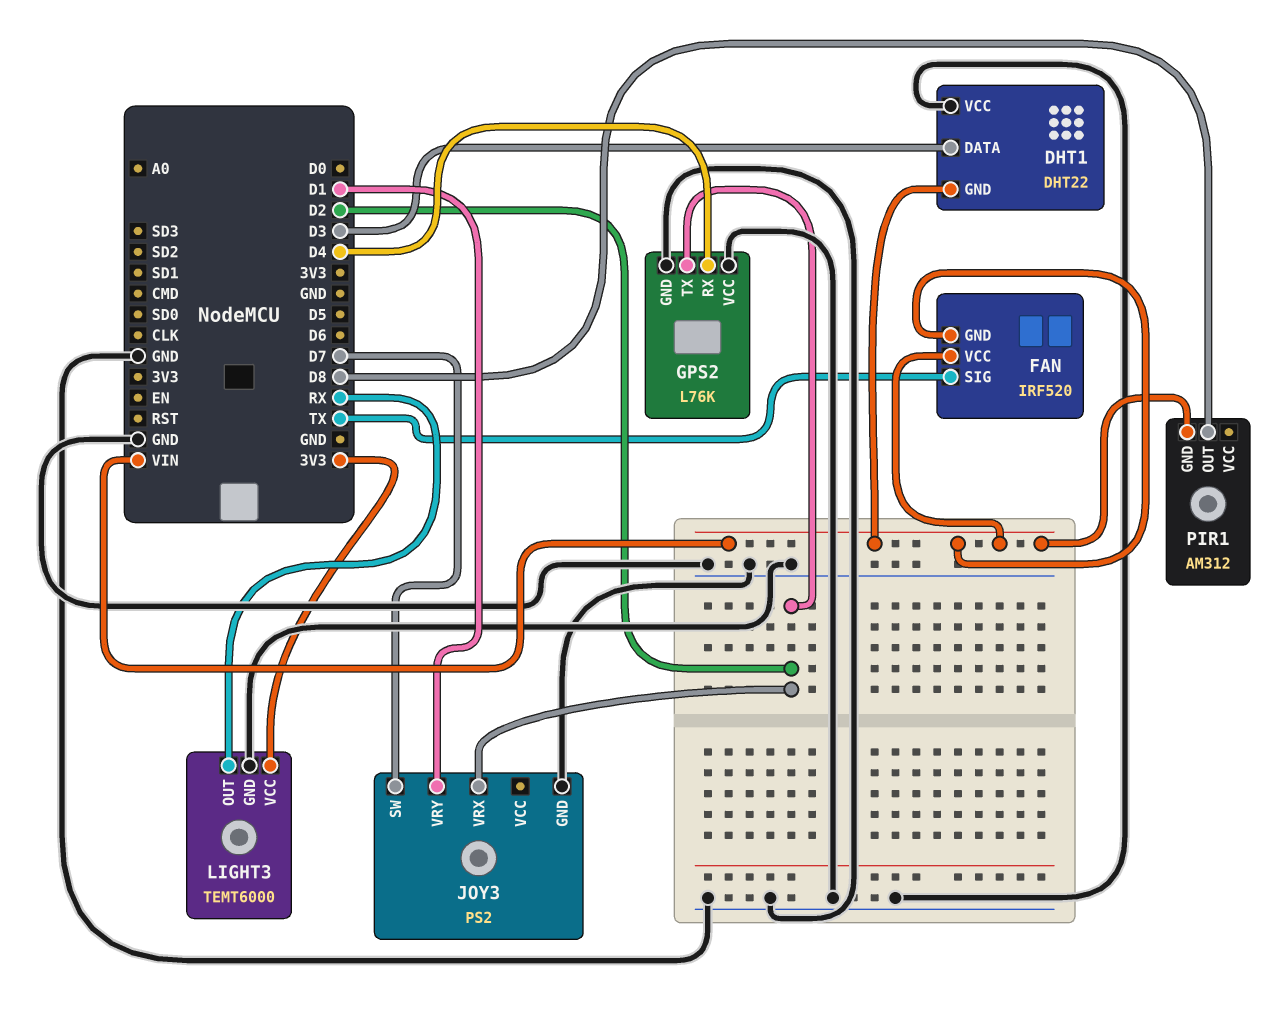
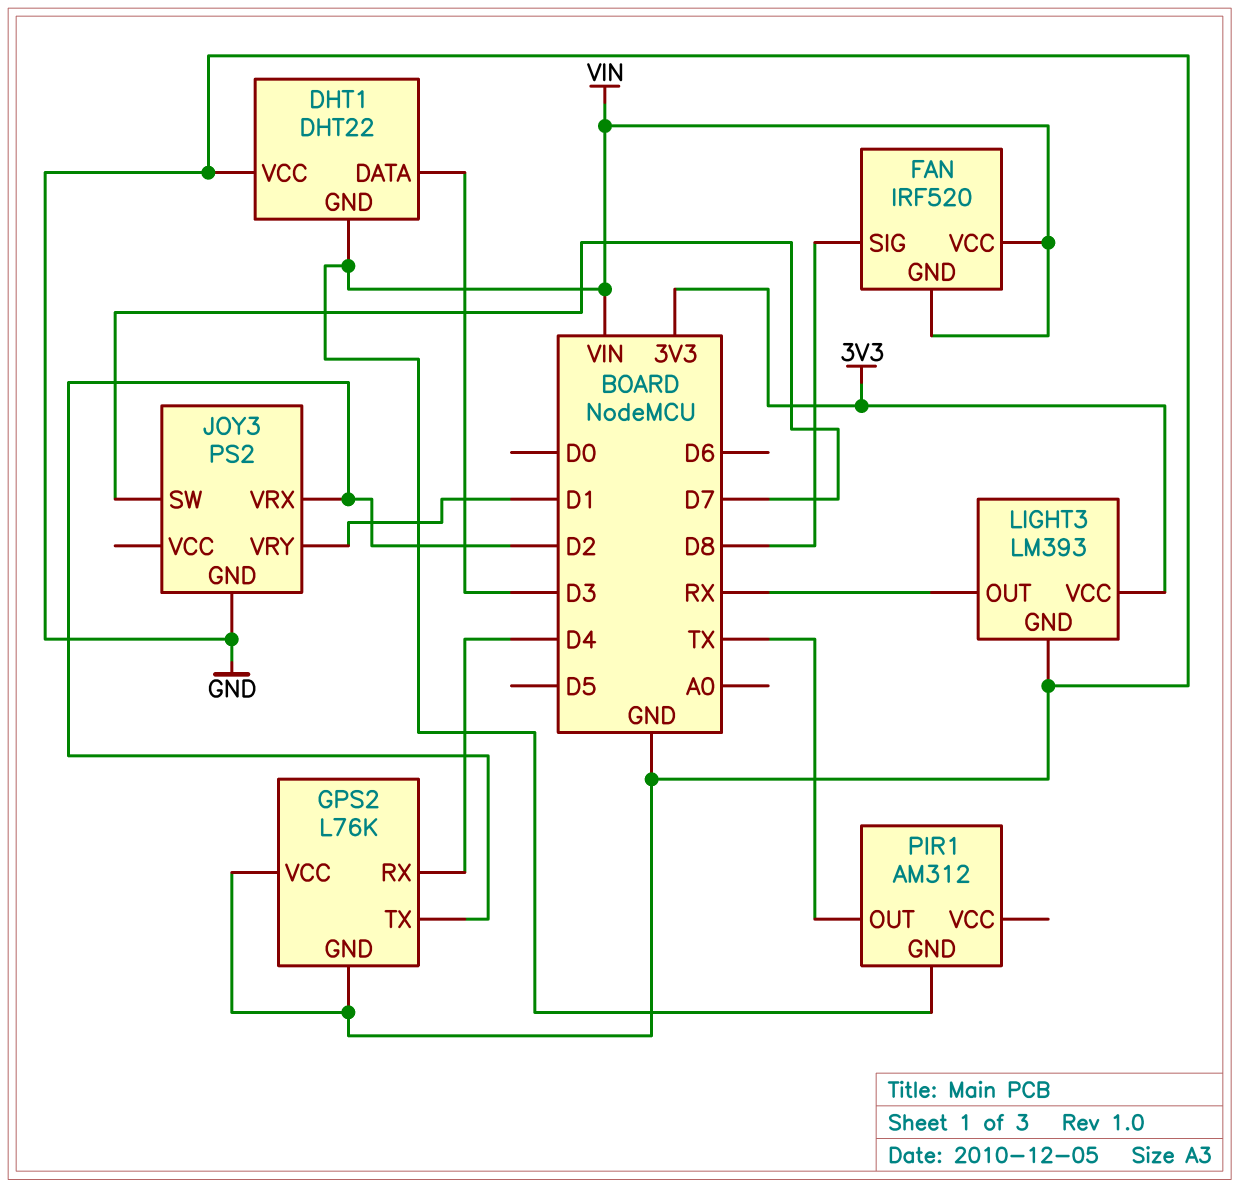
FAN pin SIG: TX -> D8
LIGHT3: TEMT6000 -> LM393
PIR1 pin OUT: D8 -> TX

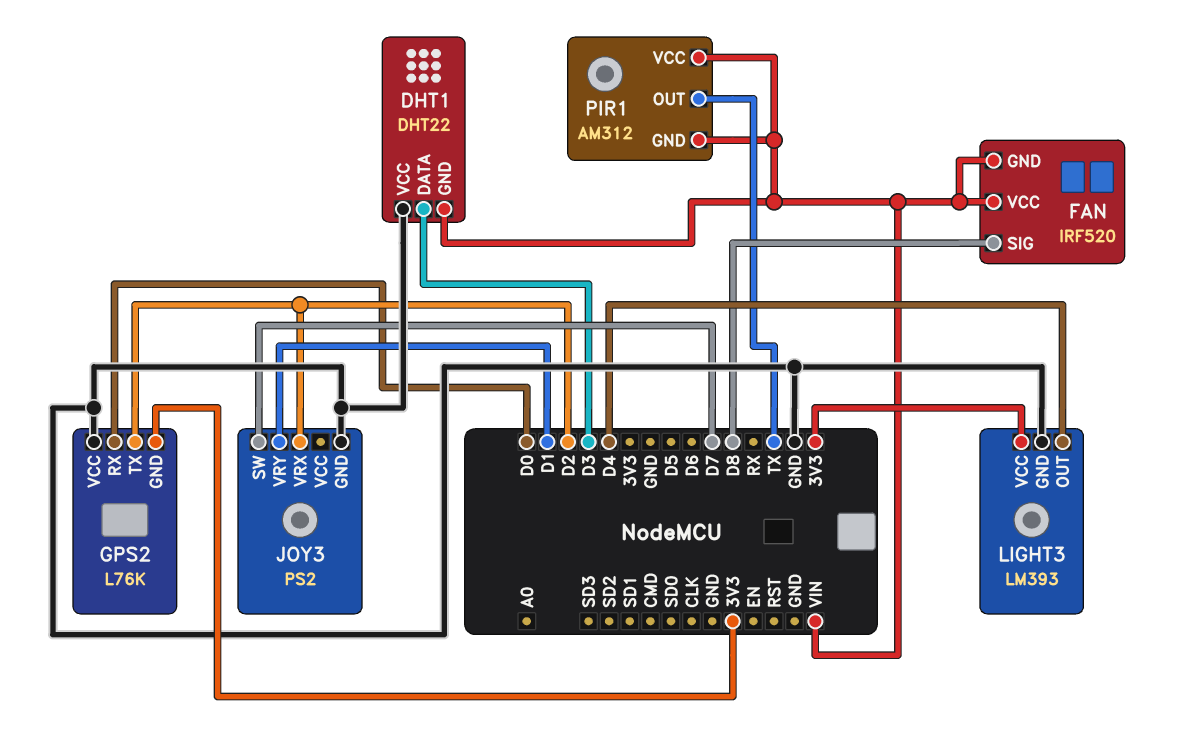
GPS2 pin GND: GND -> 3V3
GPS2 pin RX: D4 -> D0
LIGHT3 pin OUT: RX -> D4
PIR1 pin VCC: none -> VIN

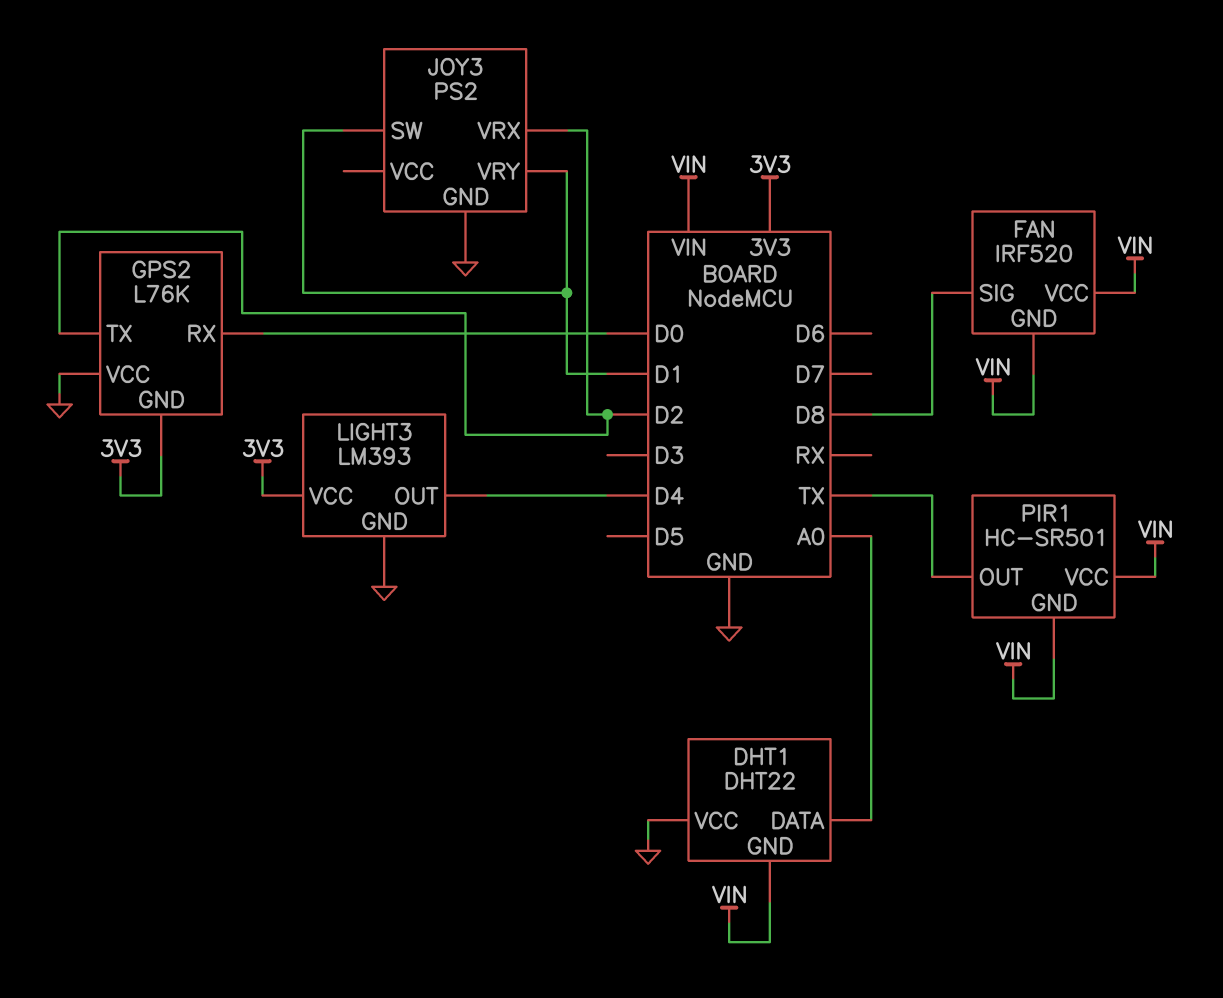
DHT1 pin DATA: D3 -> A0
JOY3 pin SW: D7 -> D1
PIR1: AM312 -> HC-SR501

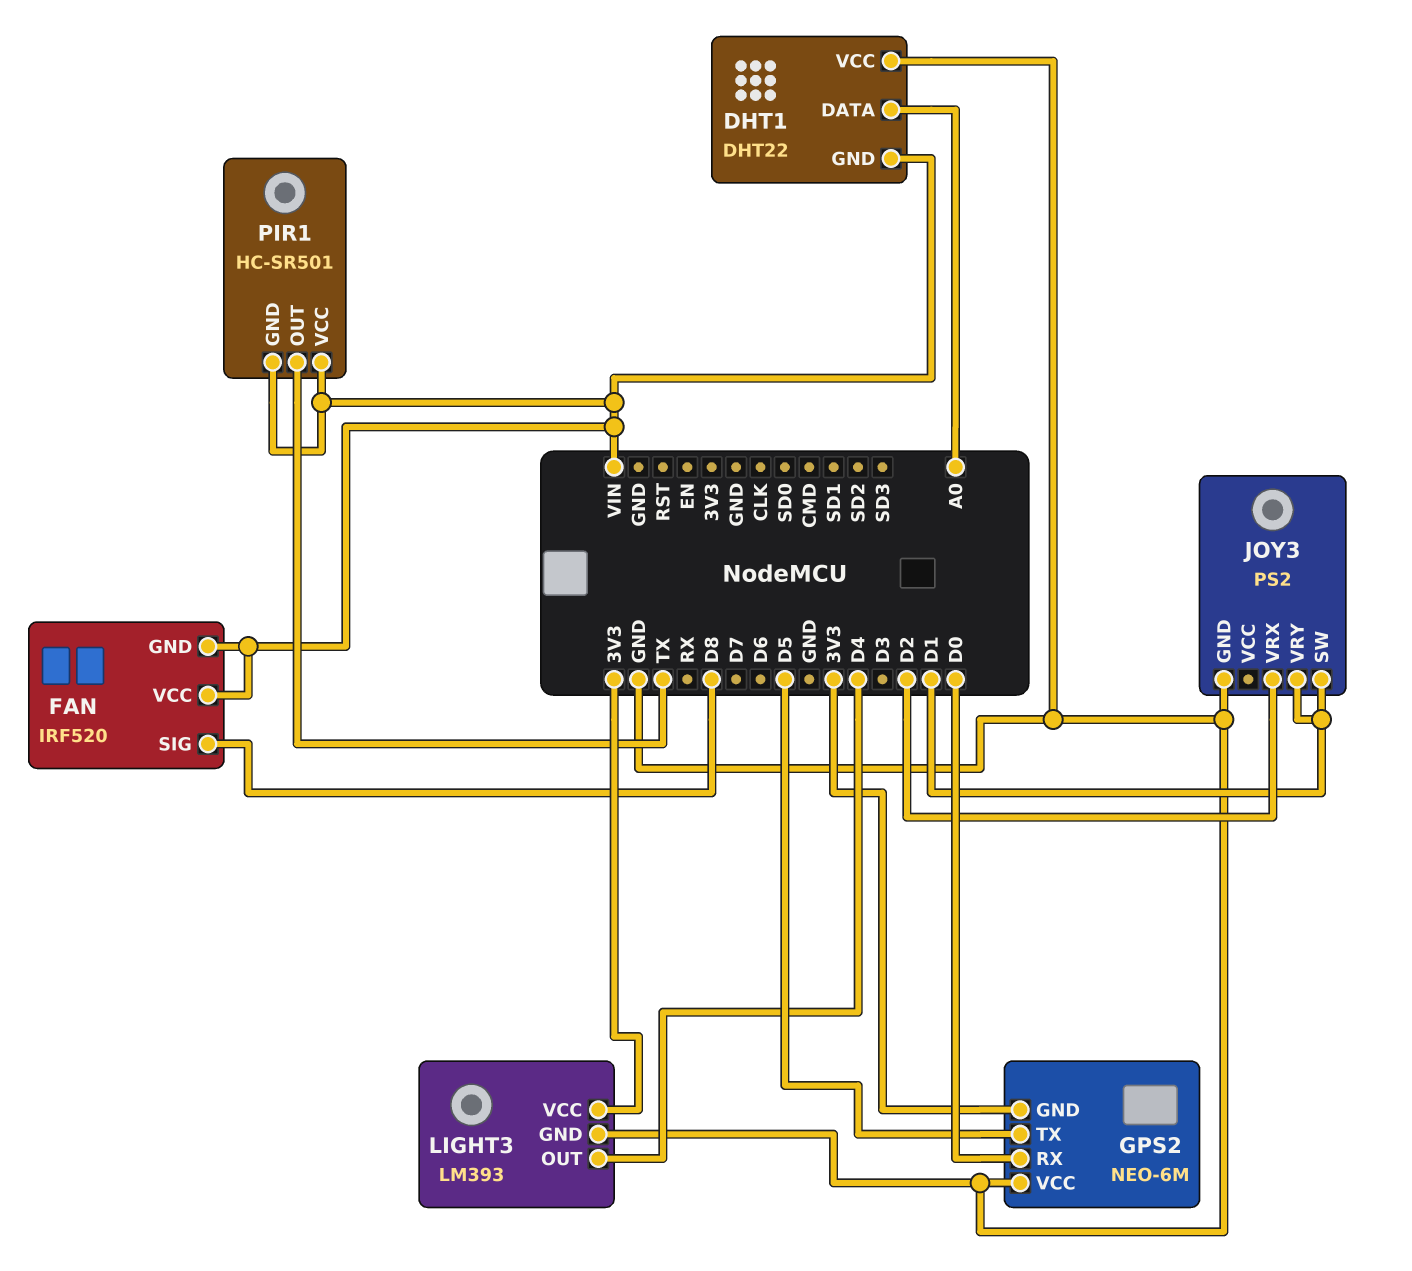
GPS2: L76K -> NEO-6M
GPS2 pin TX: D2 -> D5

